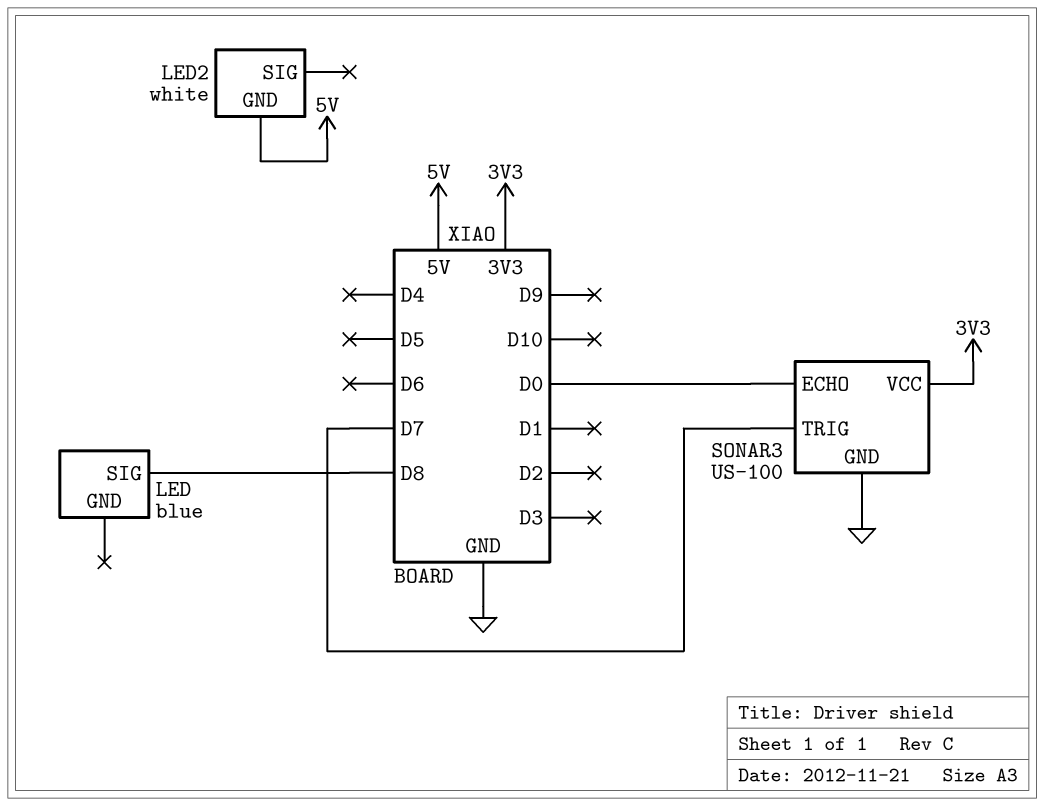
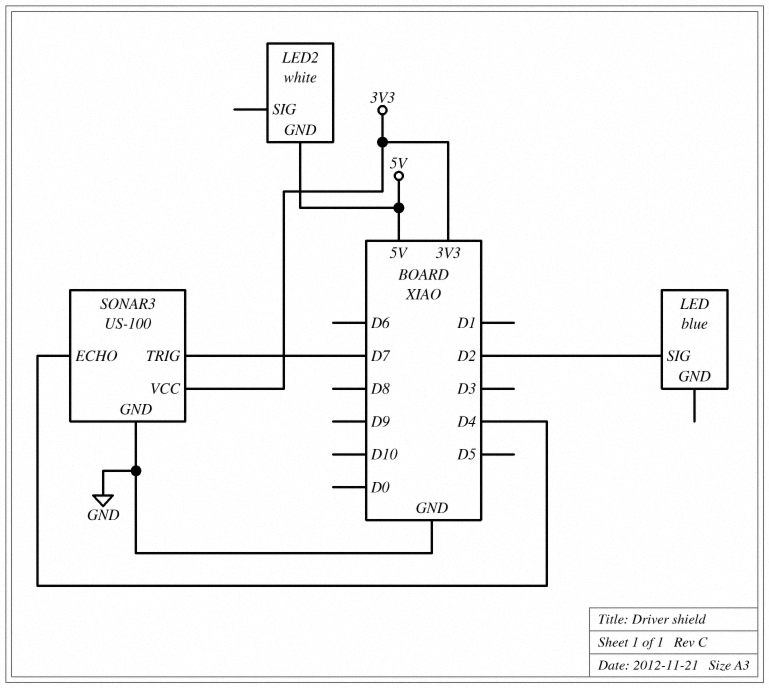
LED pin SIG: D8 -> D2
SONAR3 pin ECHO: D0 -> D4

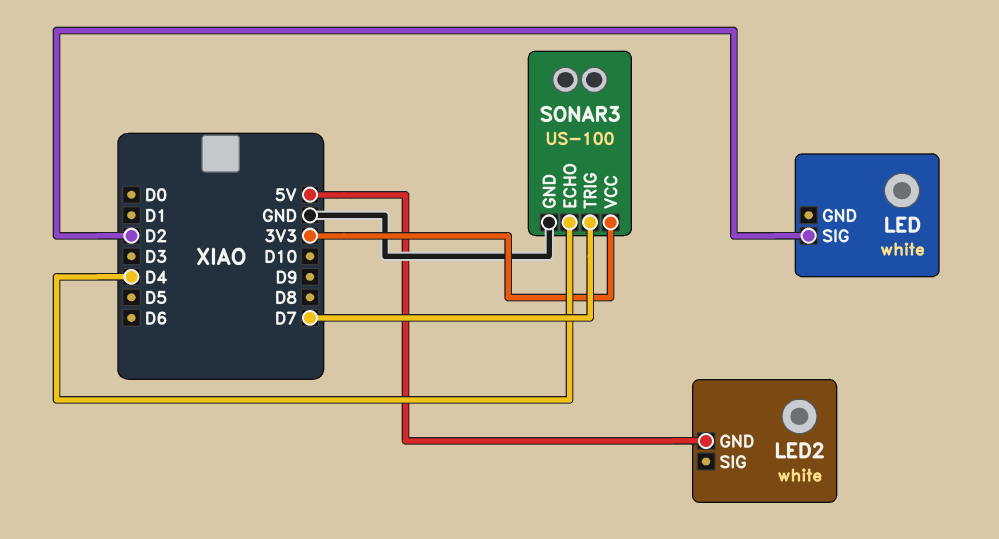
LED: blue -> white

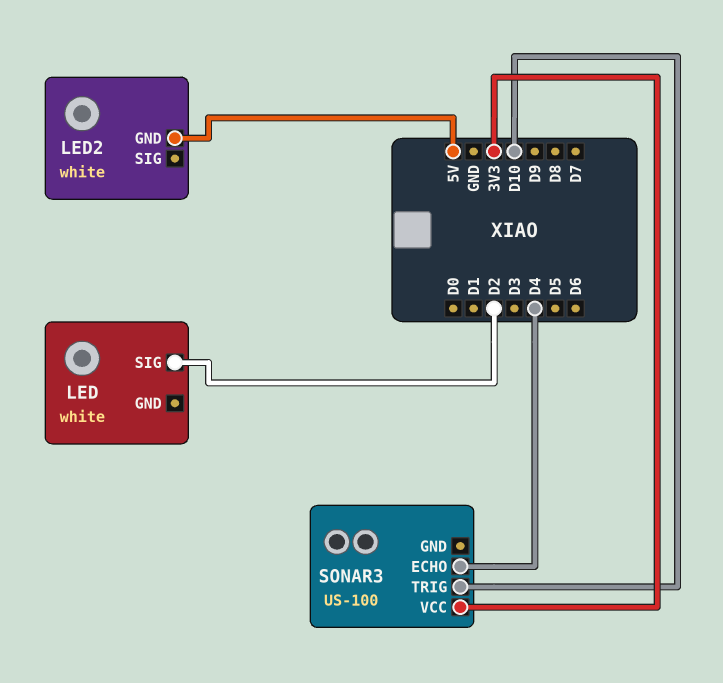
SONAR3 pin GND: GND -> none
SONAR3 pin TRIG: D7 -> D10

